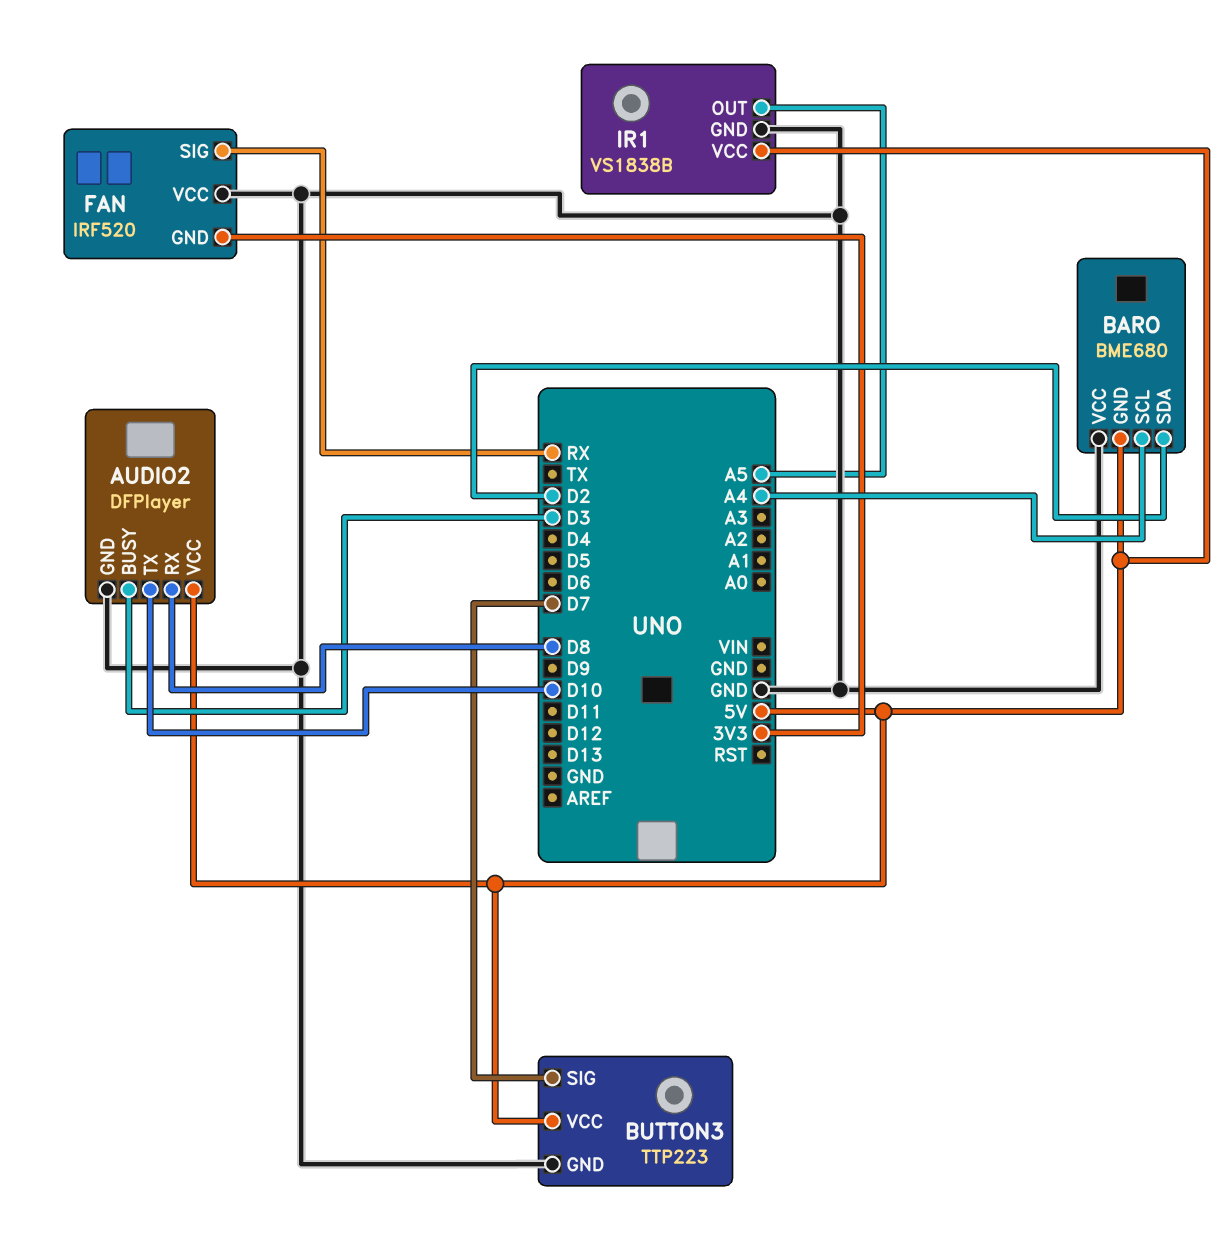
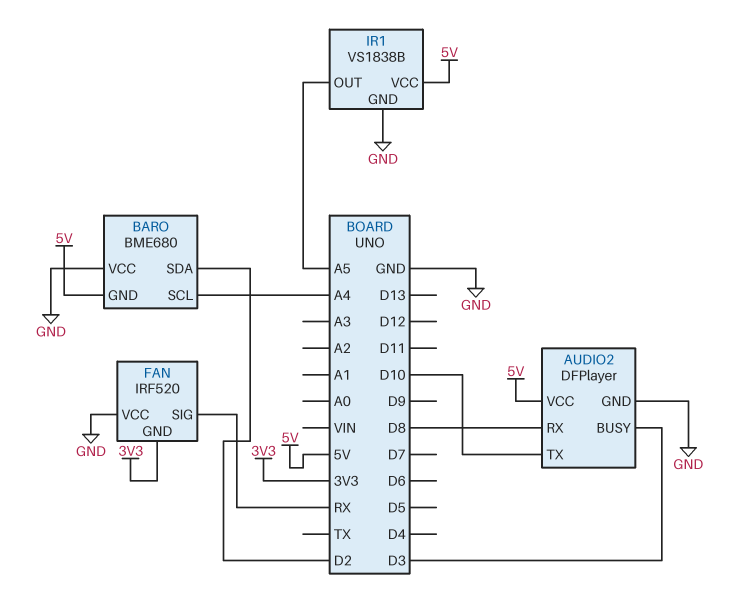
BUTTON3: TTP223 -> none
BUTTON3 pin GND: GND -> none
BUTTON3 pin SIG: D7 -> none
BUTTON3 pin VCC: 5V -> none

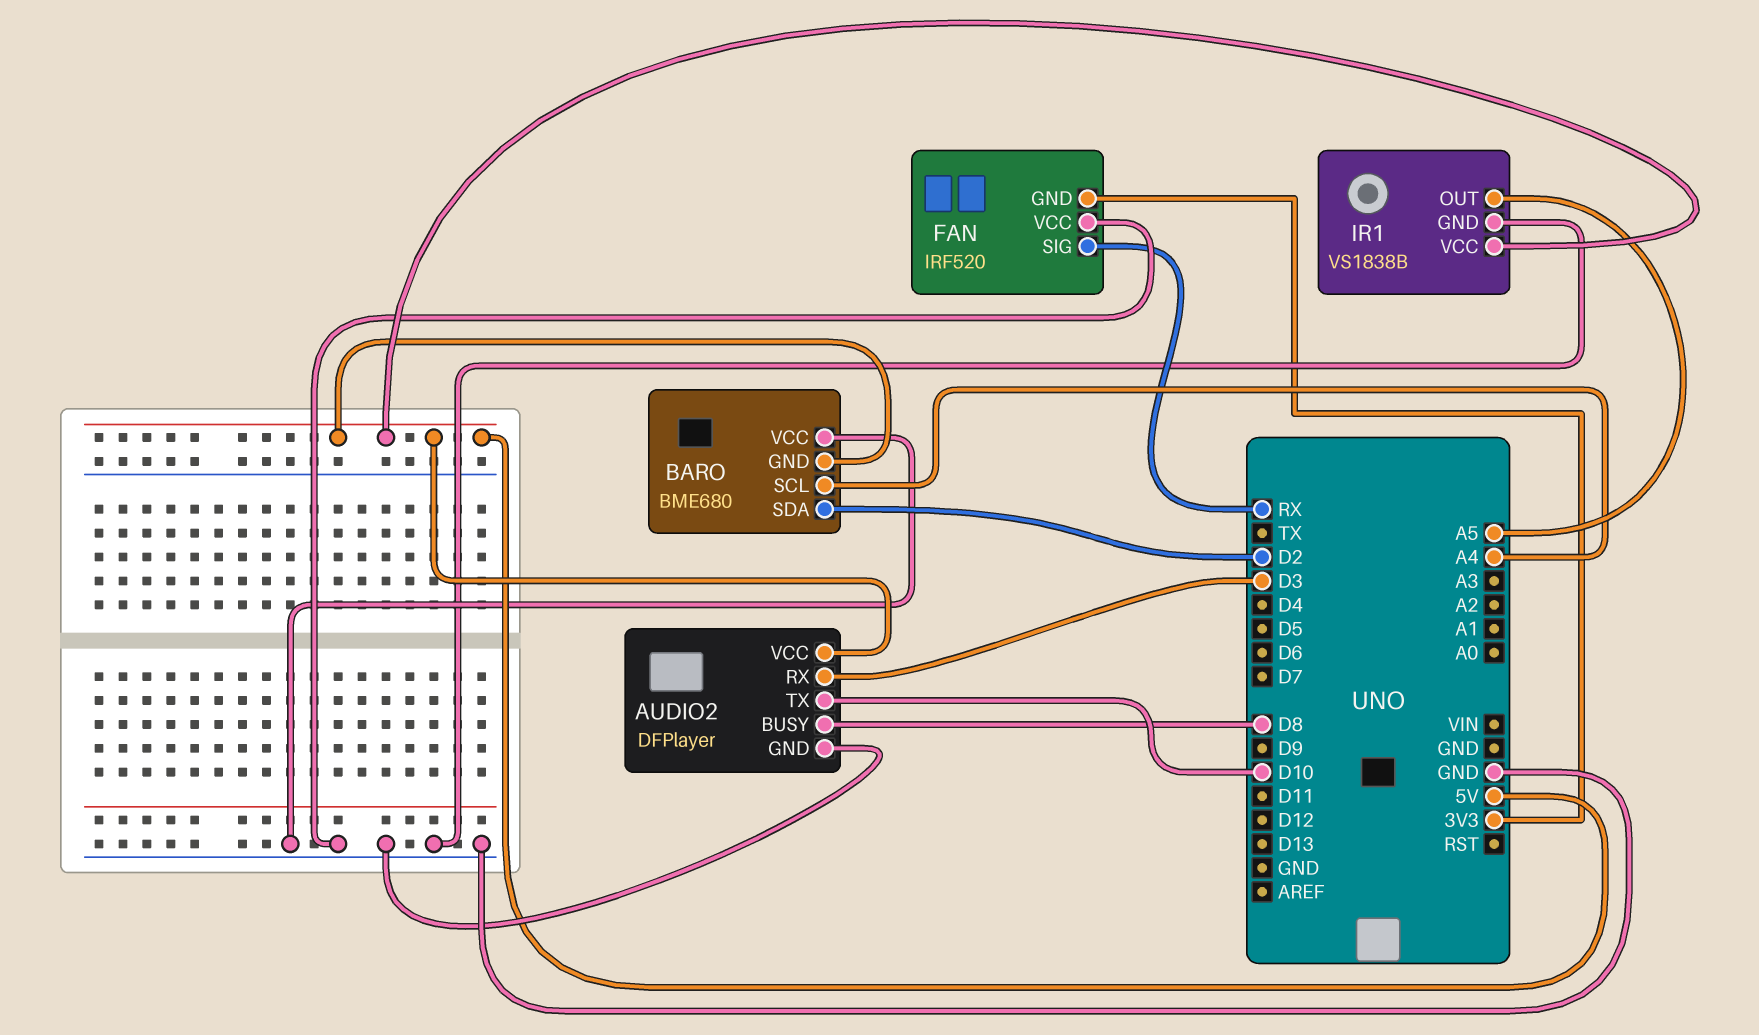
AUDIO2 pin BUSY: D3 -> D8
AUDIO2 pin RX: D8 -> D3

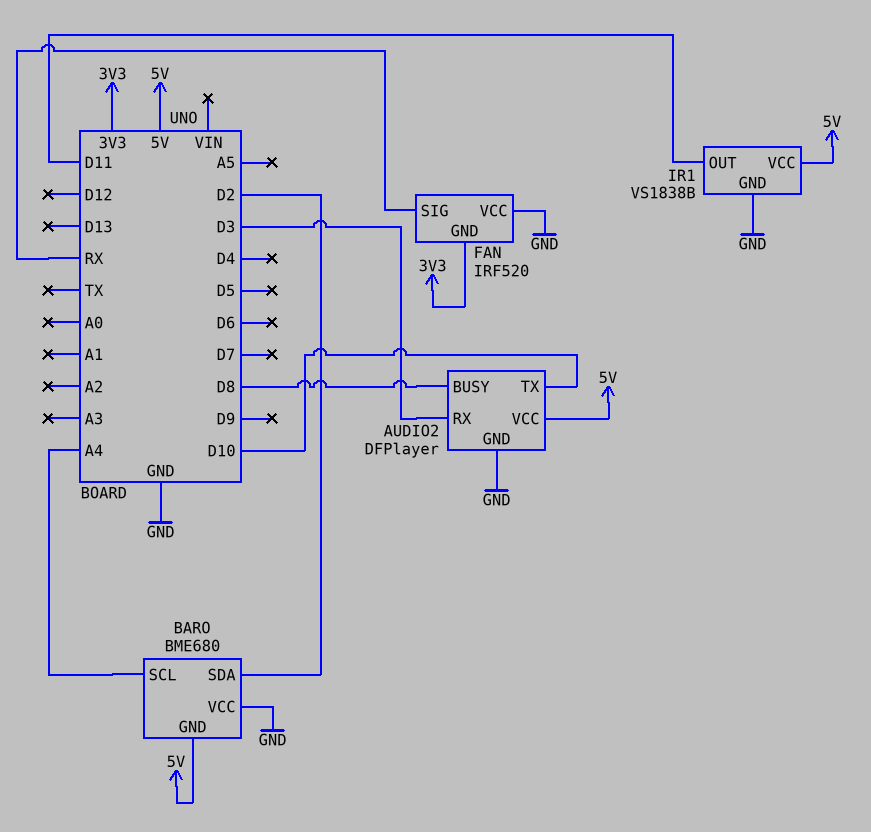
IR1 pin OUT: A5 -> D11

